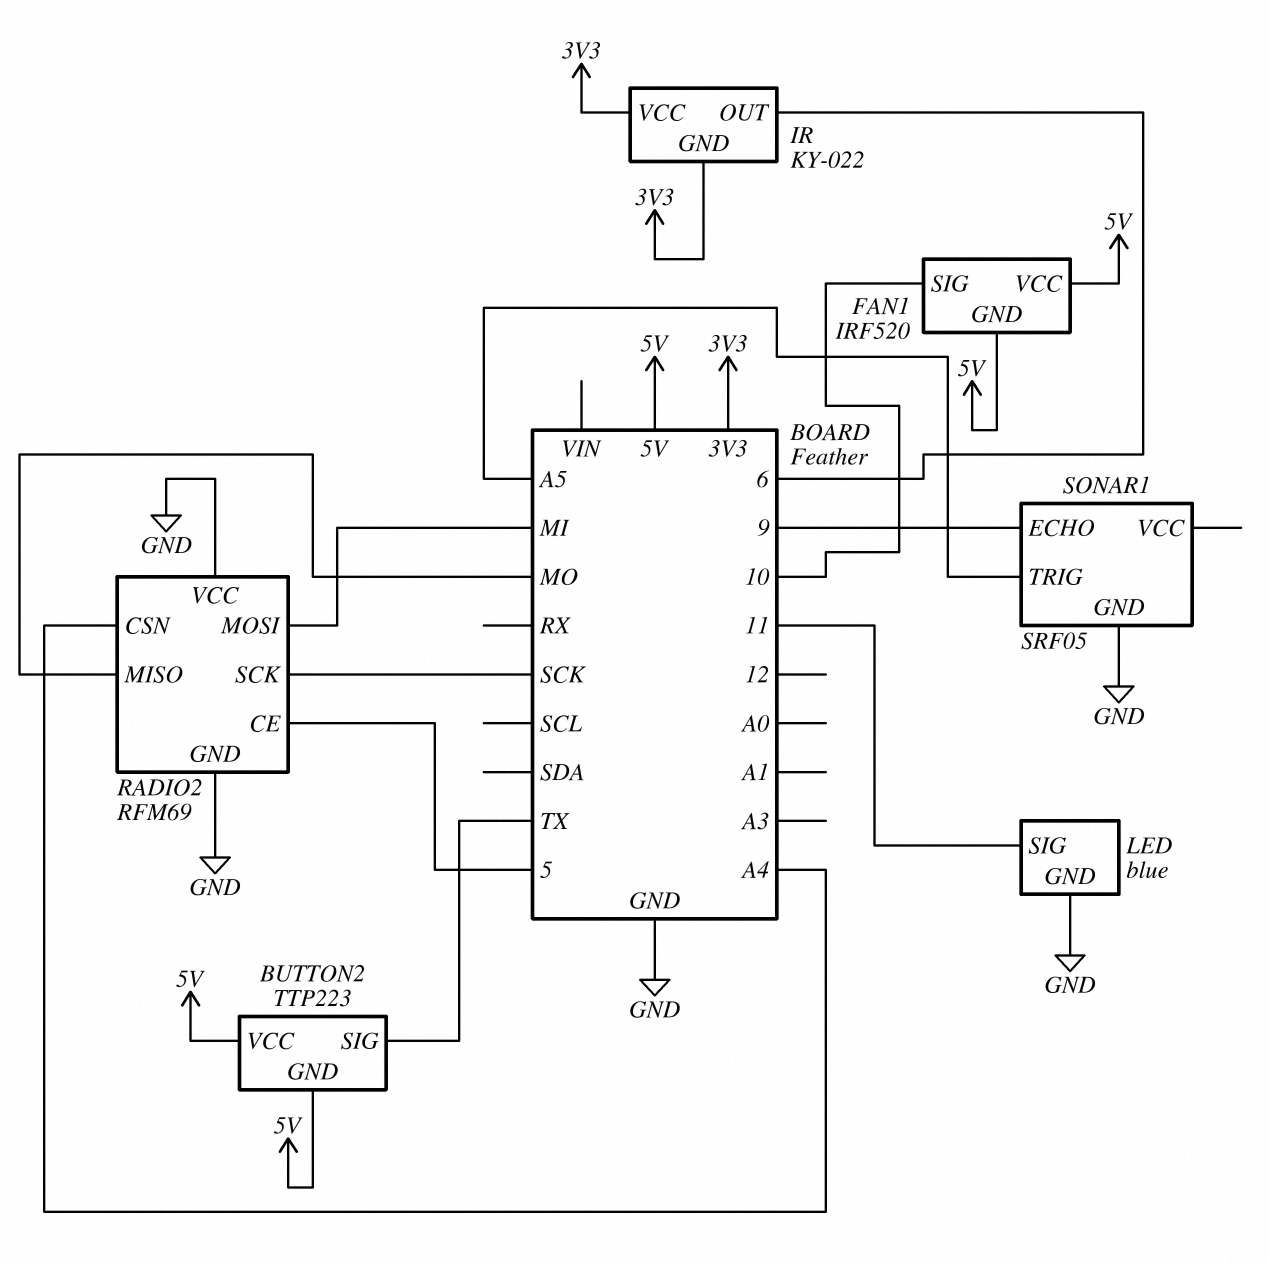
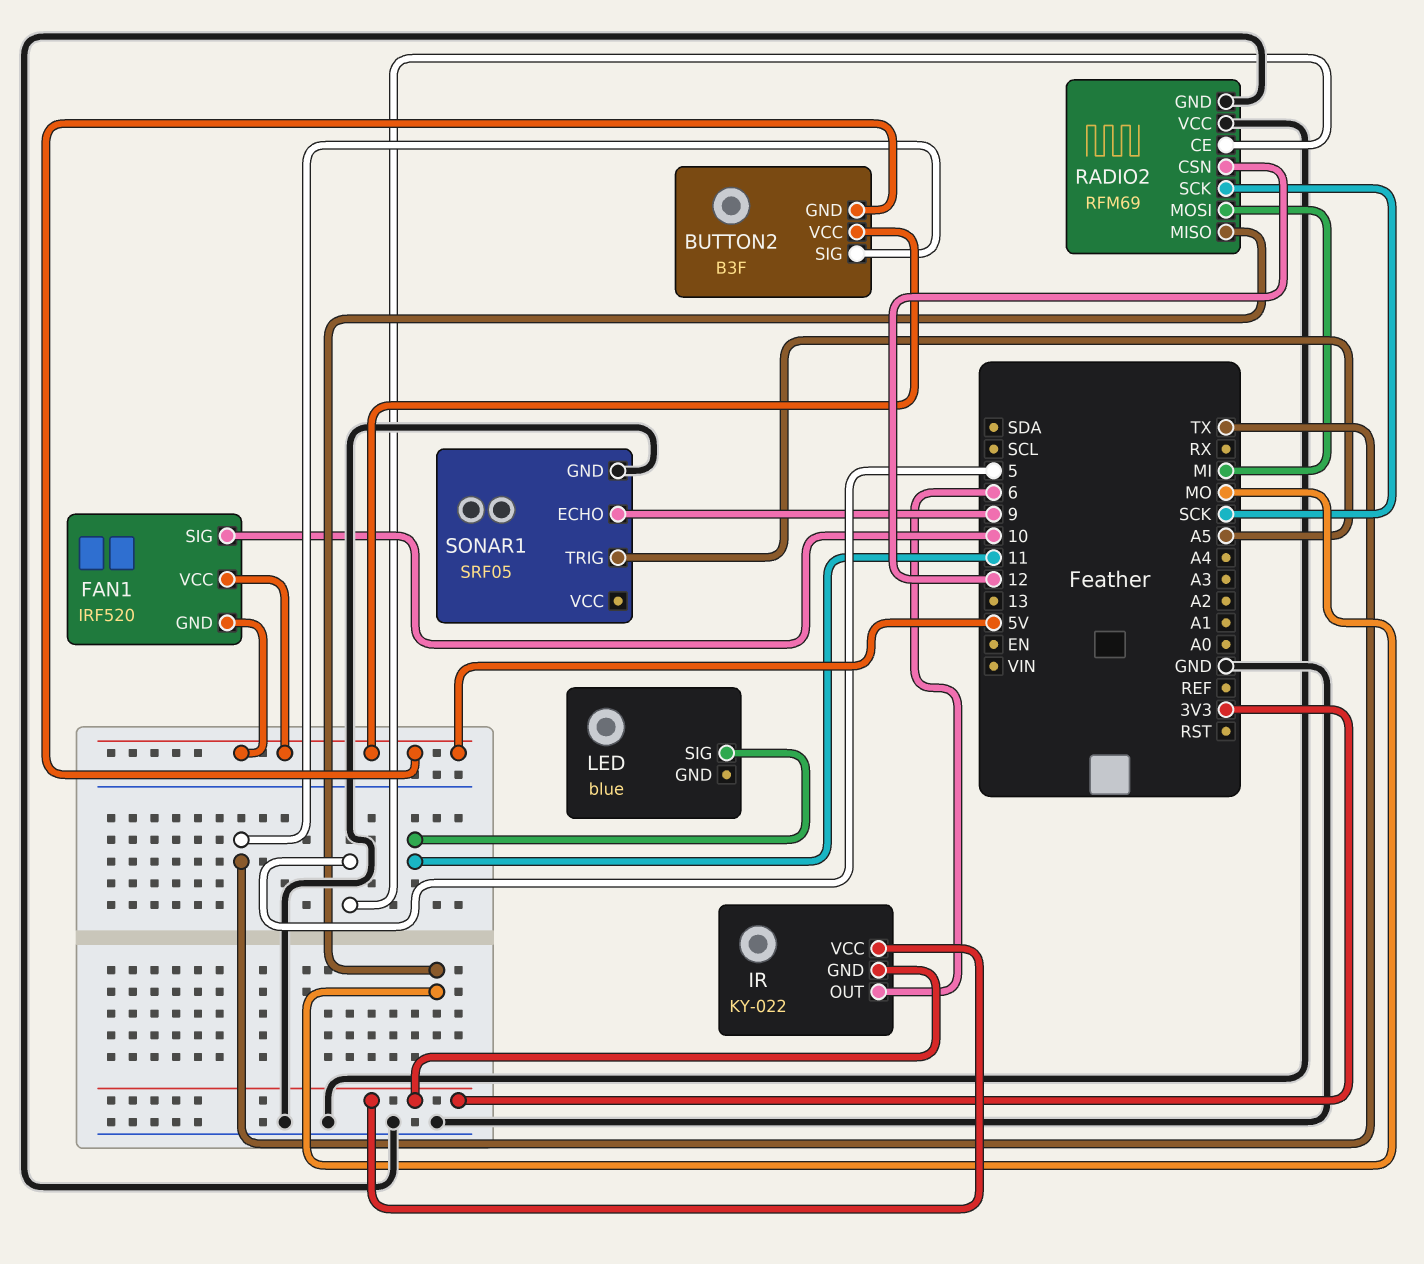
BUTTON2: TTP223 -> B3F
LED pin GND: GND -> none
RADIO2 pin CSN: A4 -> 12

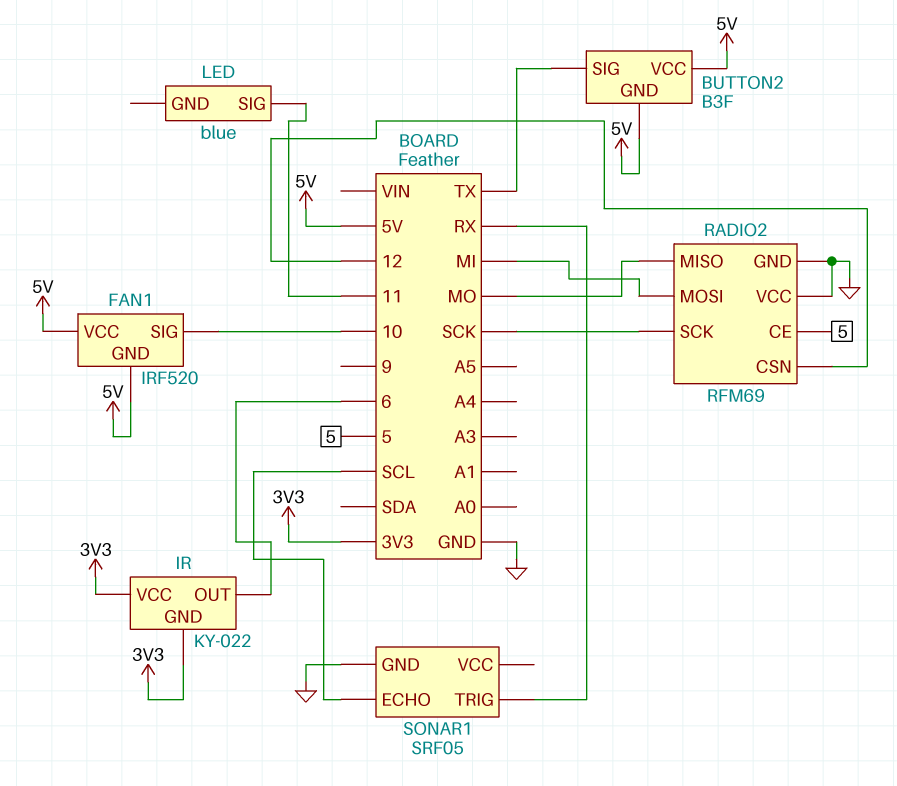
SONAR1 pin ECHO: 9 -> SCL
SONAR1 pin TRIG: A5 -> RX

